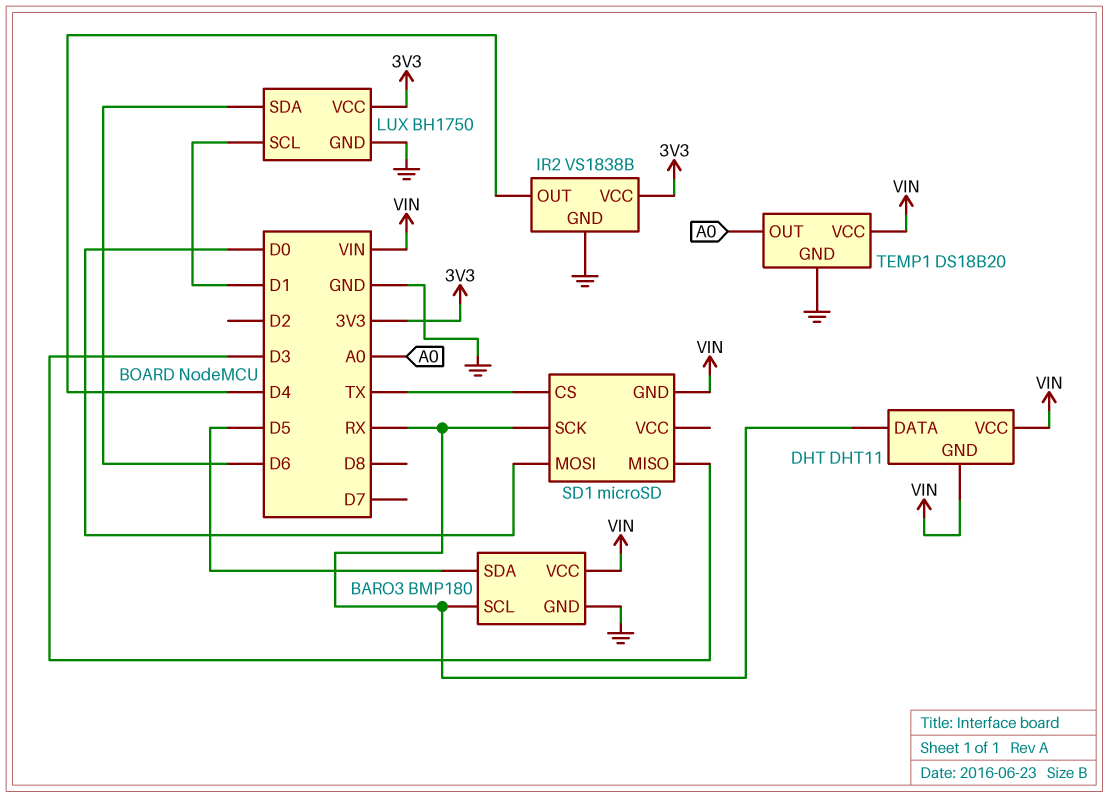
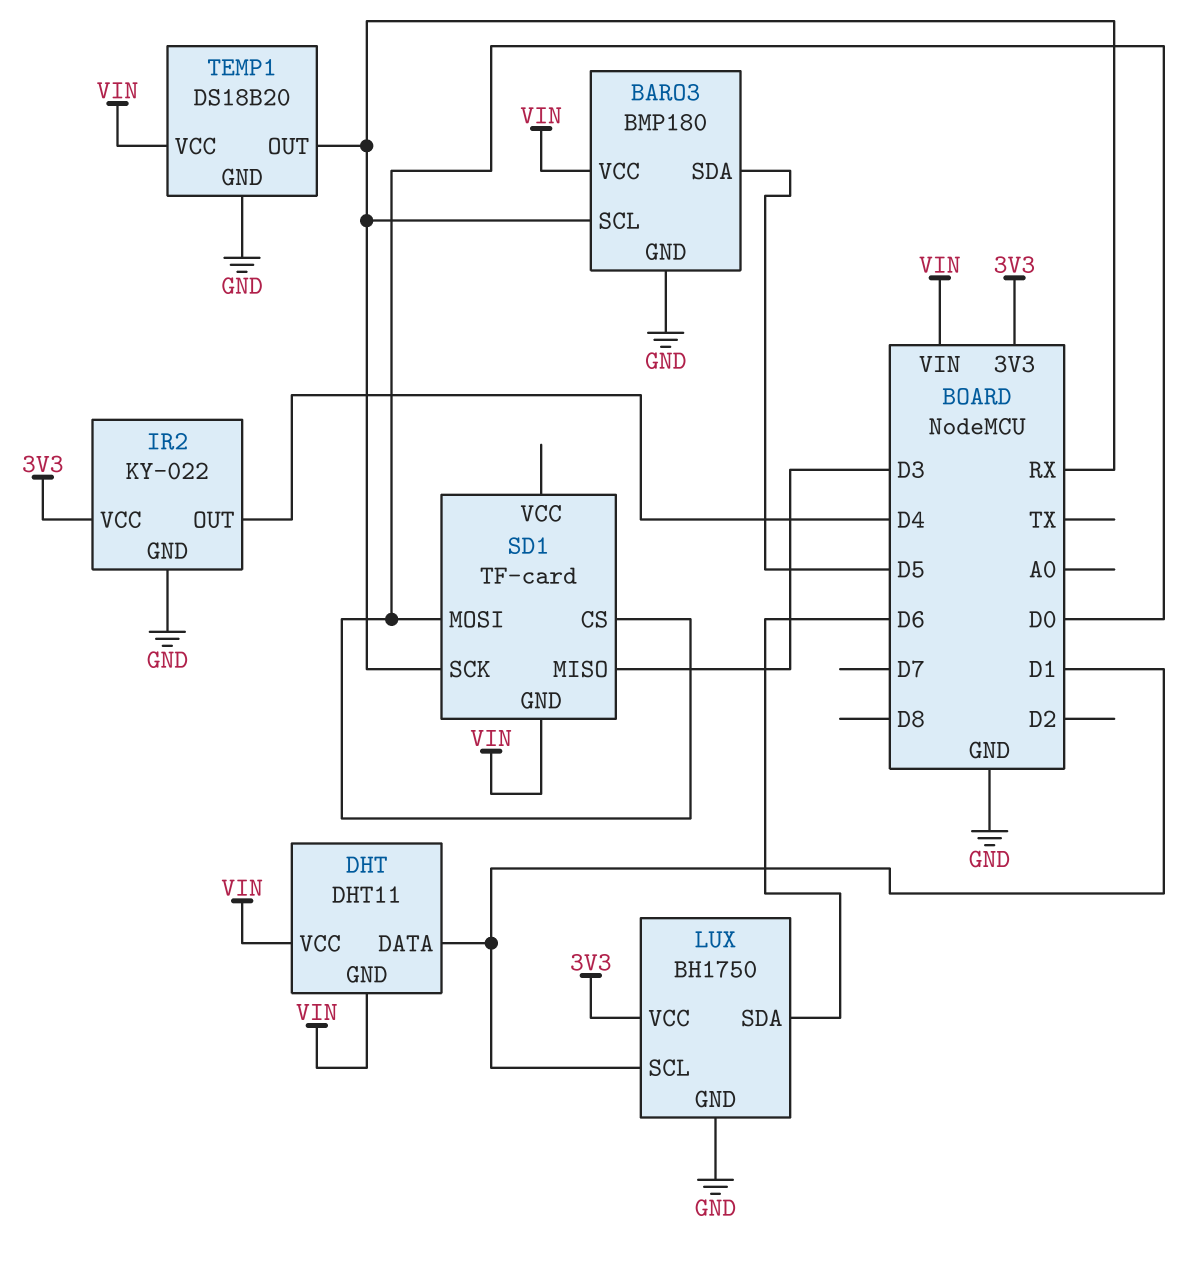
DHT pin DATA: RX -> D1
IR2: VS1838B -> KY-022
SD1: microSD -> TF-card
SD1 pin CS: TX -> D0
TEMP1 pin OUT: A0 -> RX

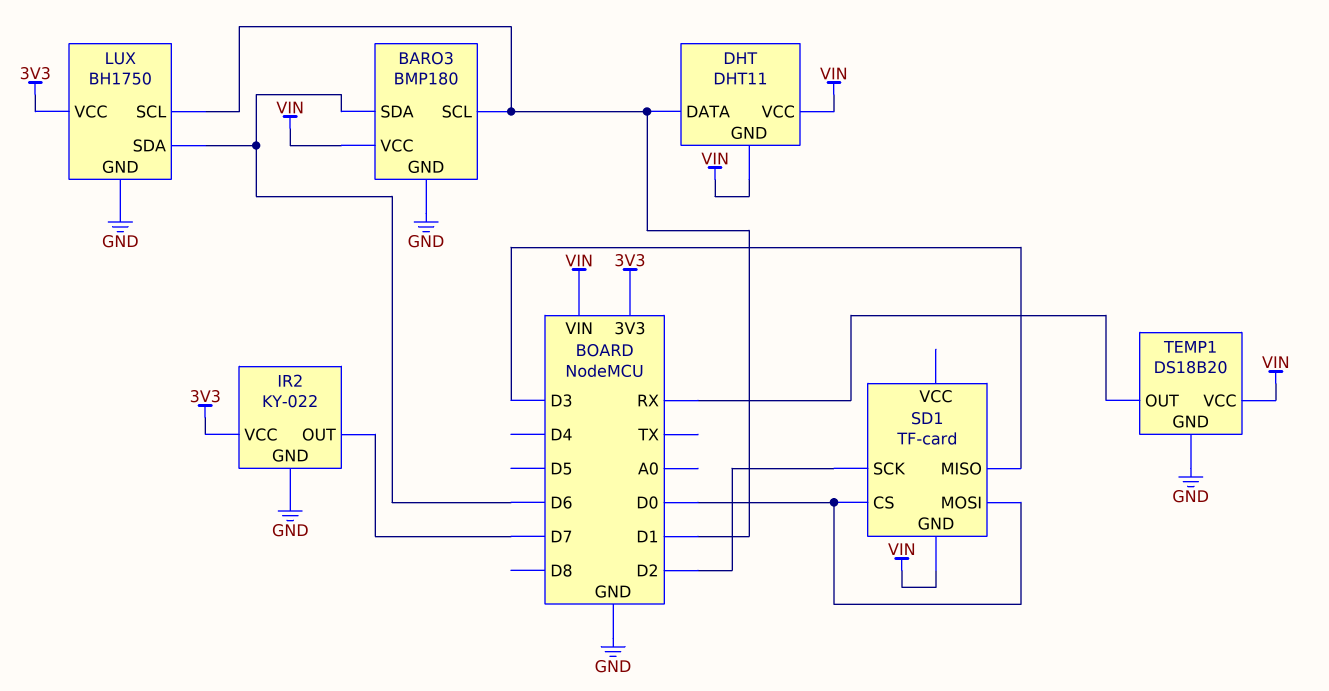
BARO3 pin SCL: RX -> D1
BARO3 pin SDA: D5 -> D6
IR2 pin OUT: D4 -> D7
SD1 pin SCK: RX -> D2

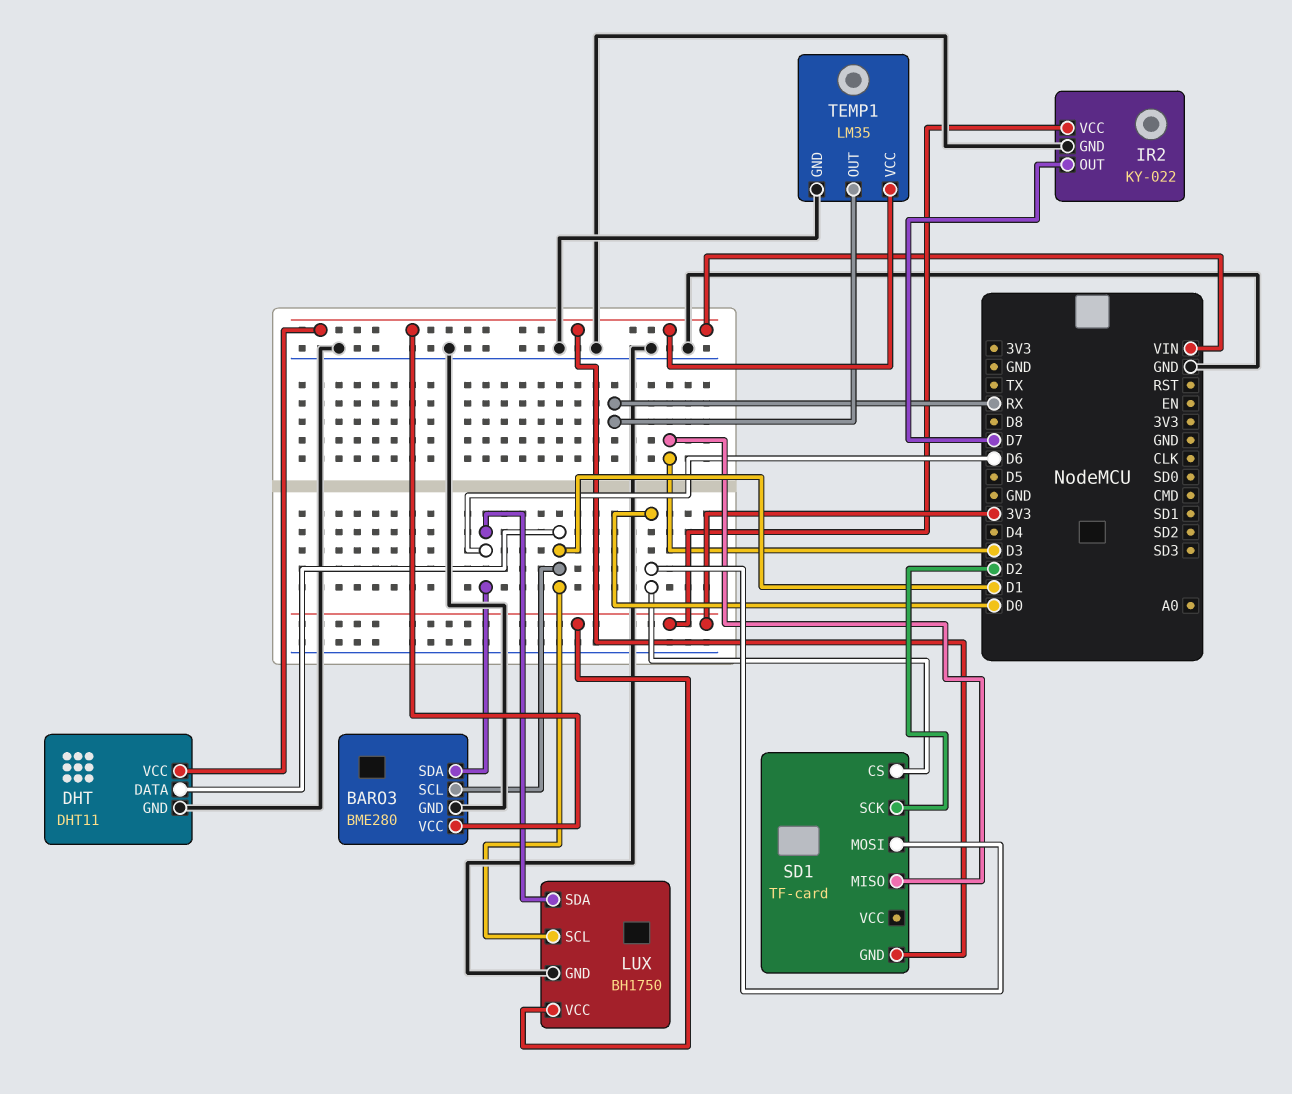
BARO3: BMP180 -> BME280
DHT pin GND: VIN -> GND
TEMP1: DS18B20 -> LM35

